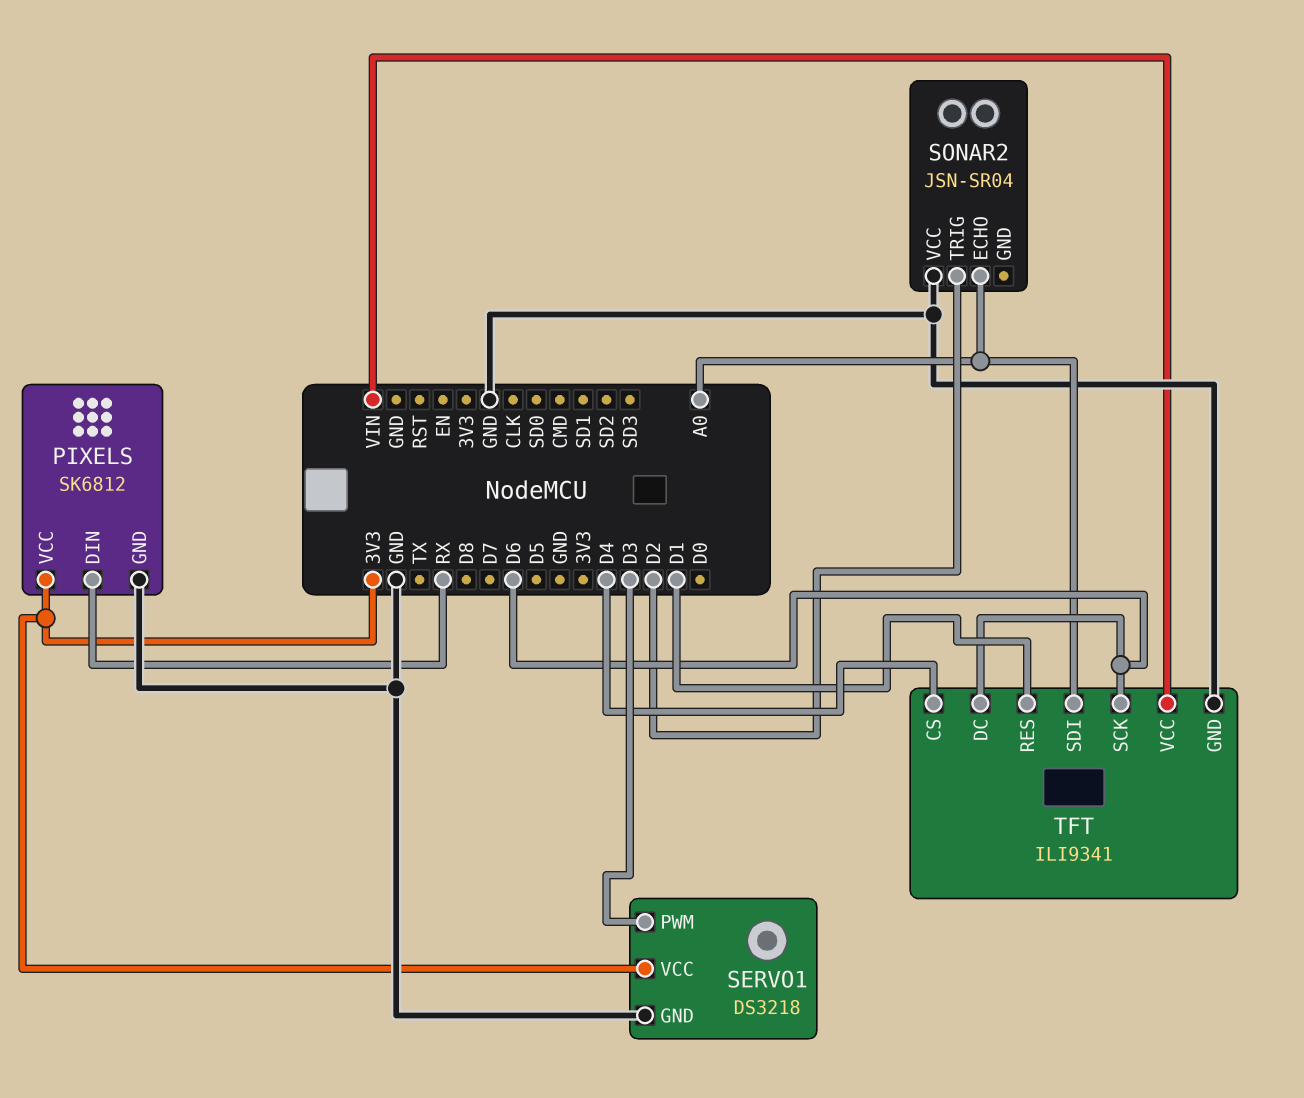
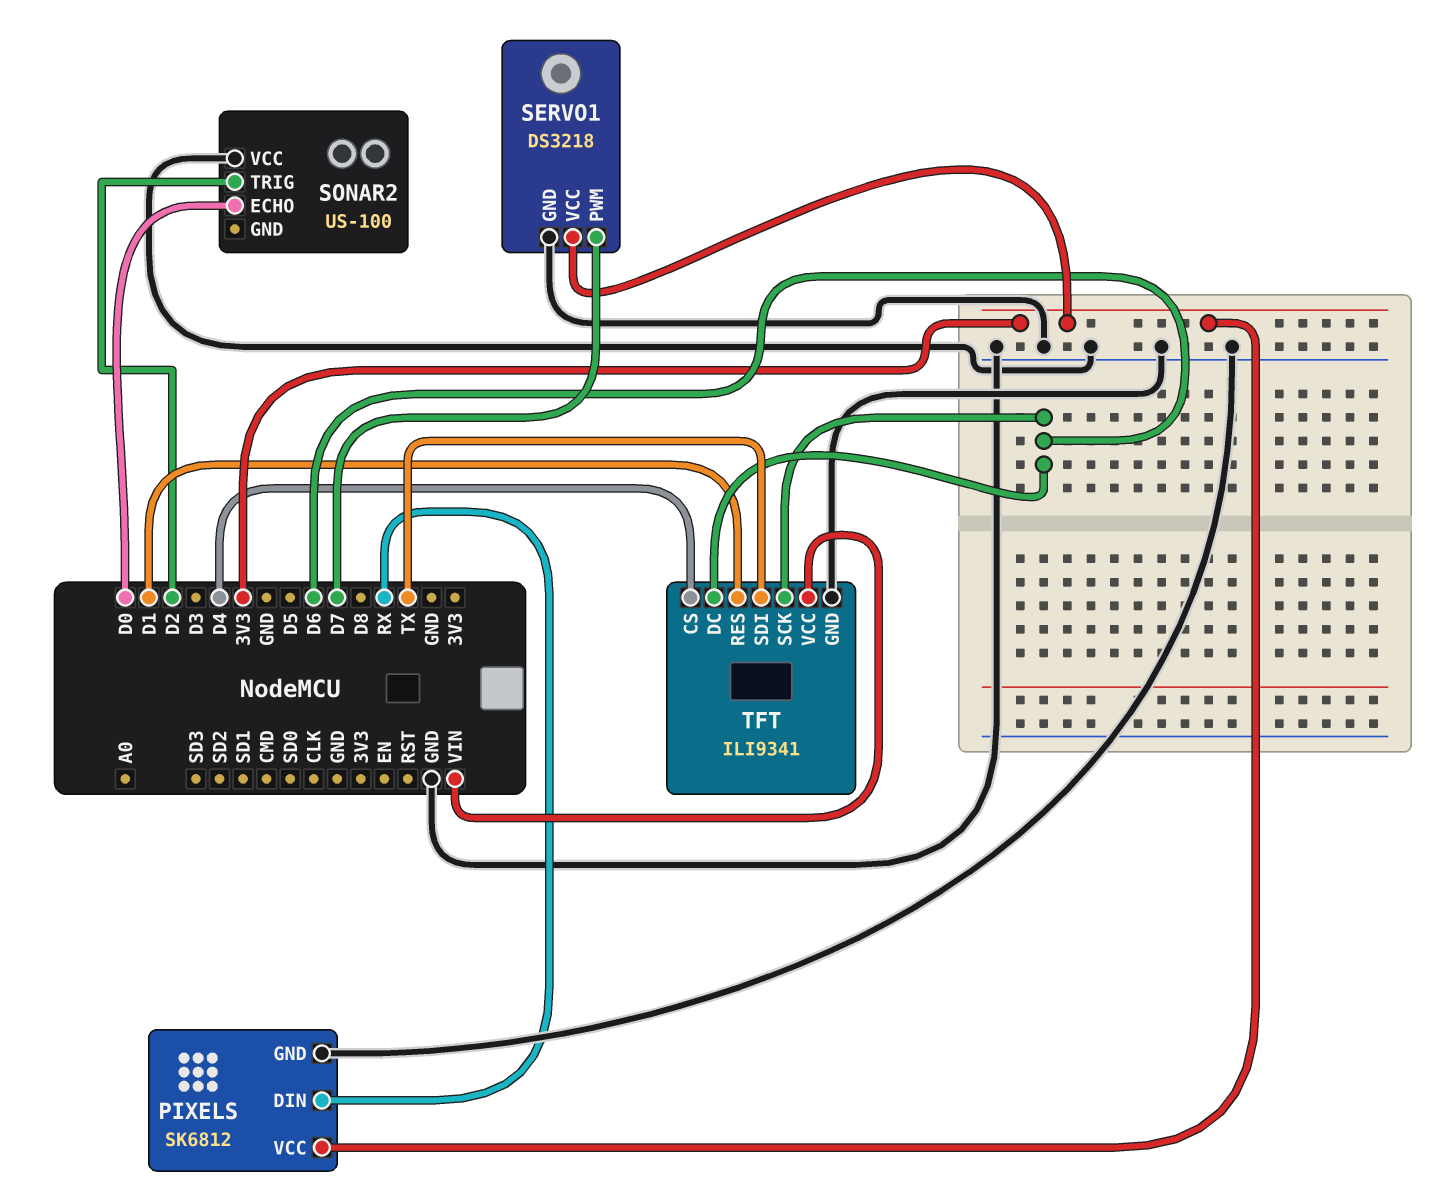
SERVO1 pin PWM: D3 -> D7
SONAR2: JSN-SR04 -> US-100
SONAR2 pin ECHO: A0 -> D0
TFT pin SDI: A0 -> TX

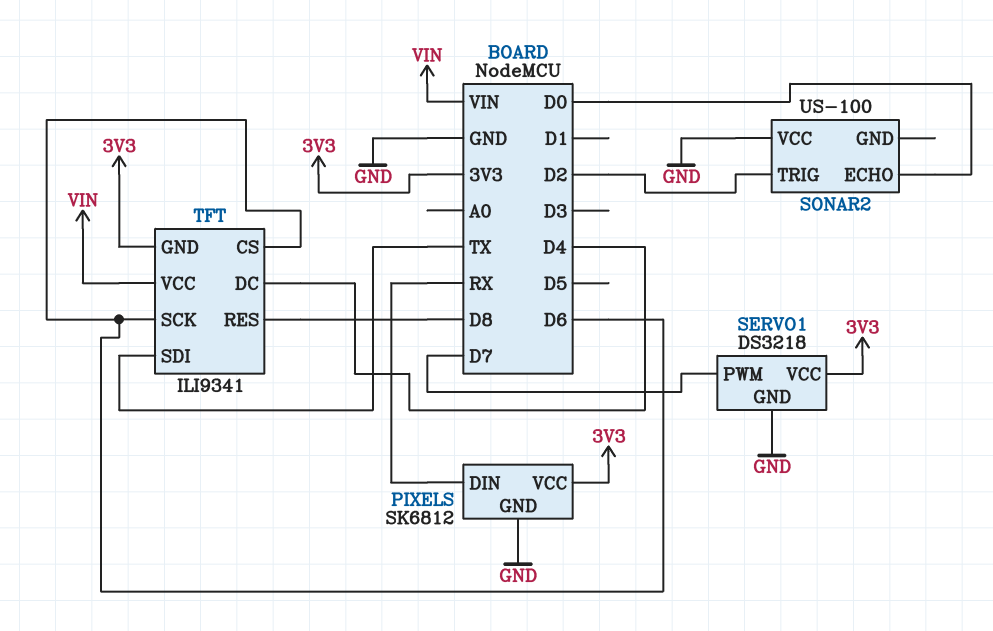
TFT pin CS: D4 -> D6
TFT pin DC: D6 -> D4
TFT pin GND: GND -> 3V3
TFT pin RES: D1 -> D8

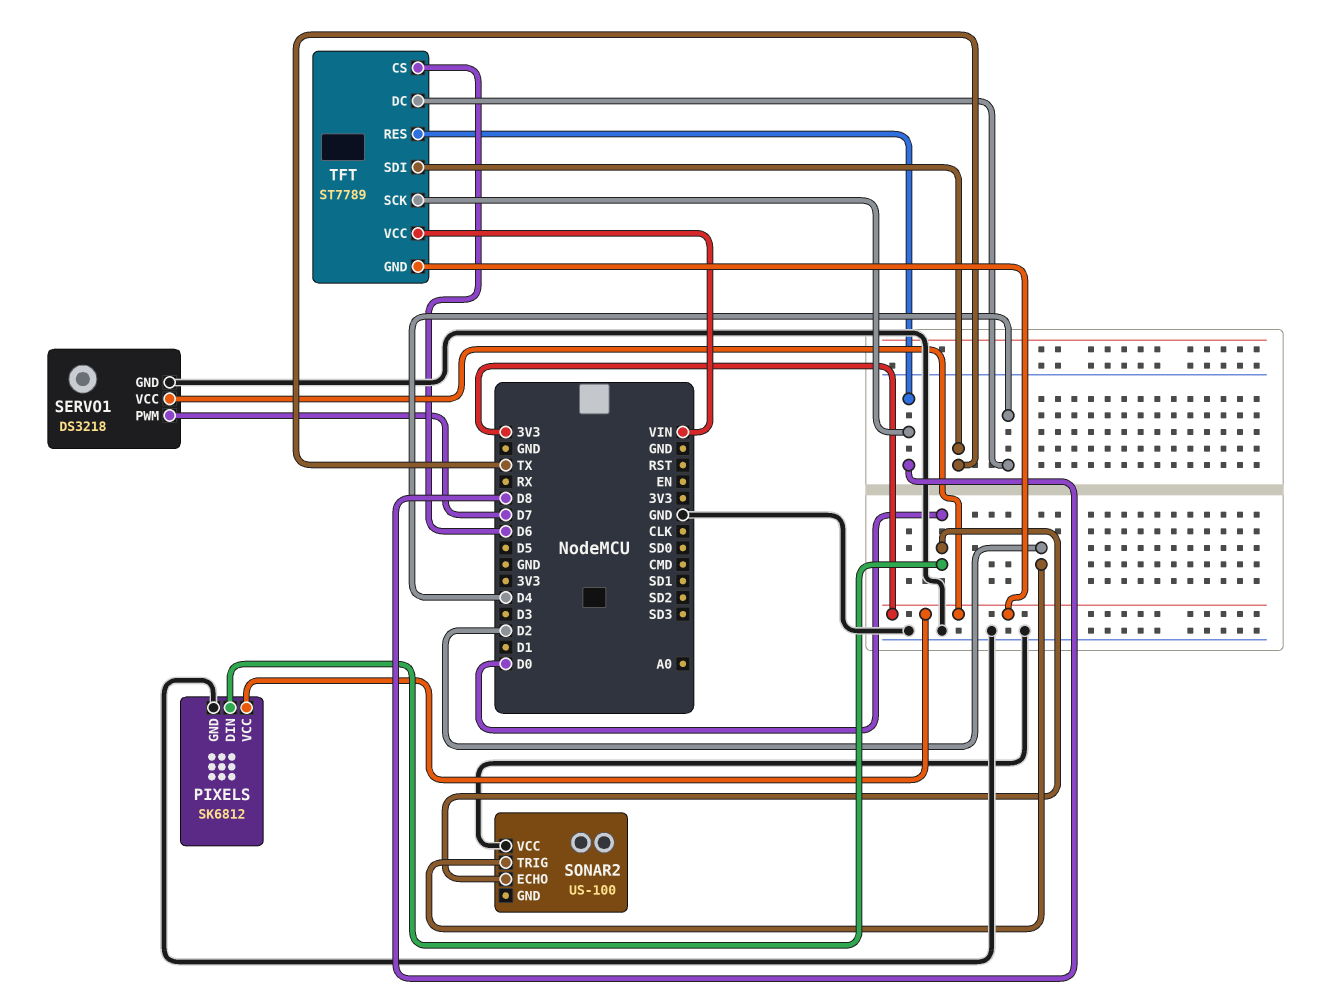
PIXELS pin DIN: RX -> D0
TFT: ILI9341 -> ST7789
TFT pin SCK: D6 -> D8

